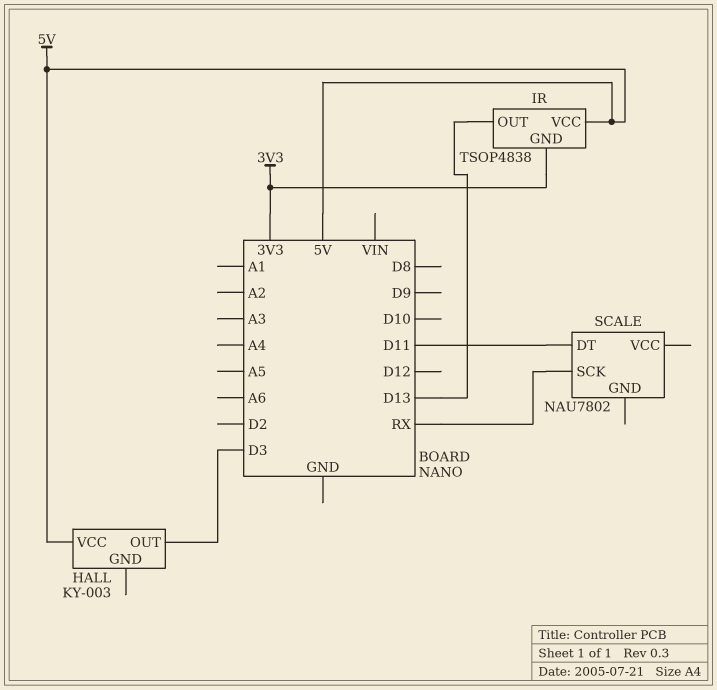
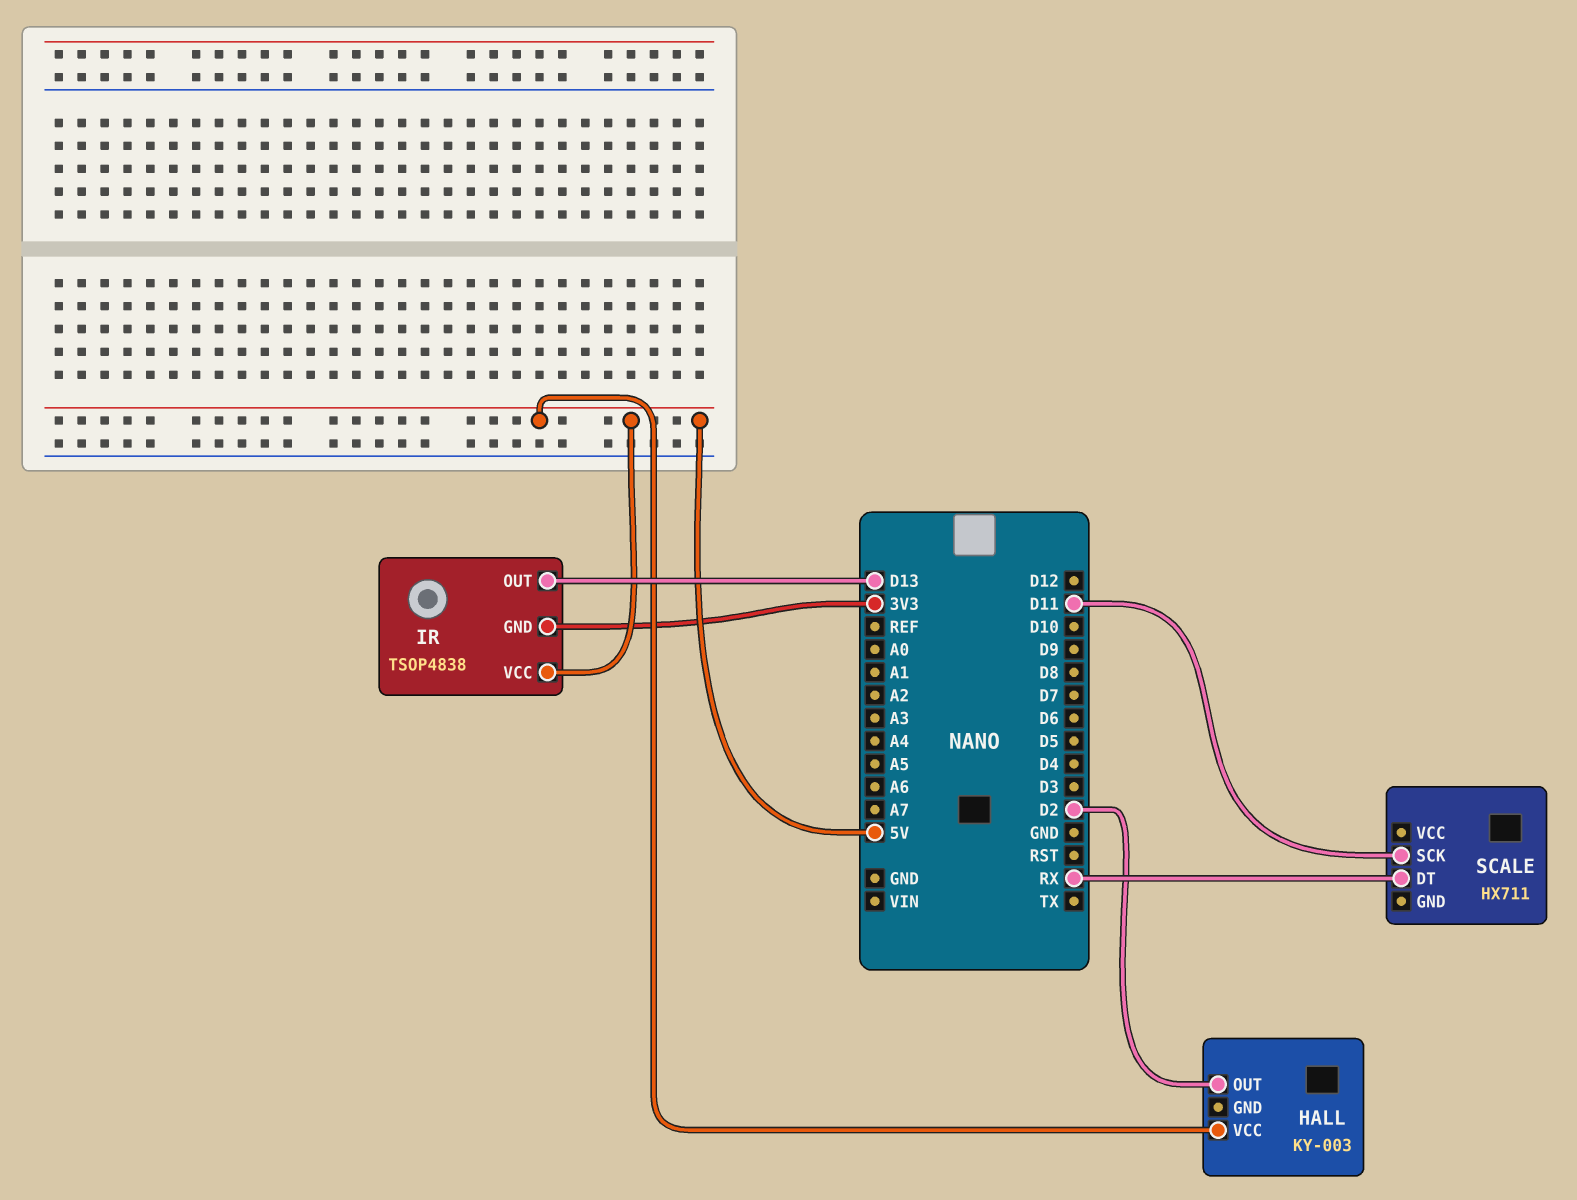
HALL pin OUT: D3 -> D2
SCALE: NAU7802 -> HX711
SCALE pin DT: D11 -> RX
SCALE pin SCK: RX -> D11

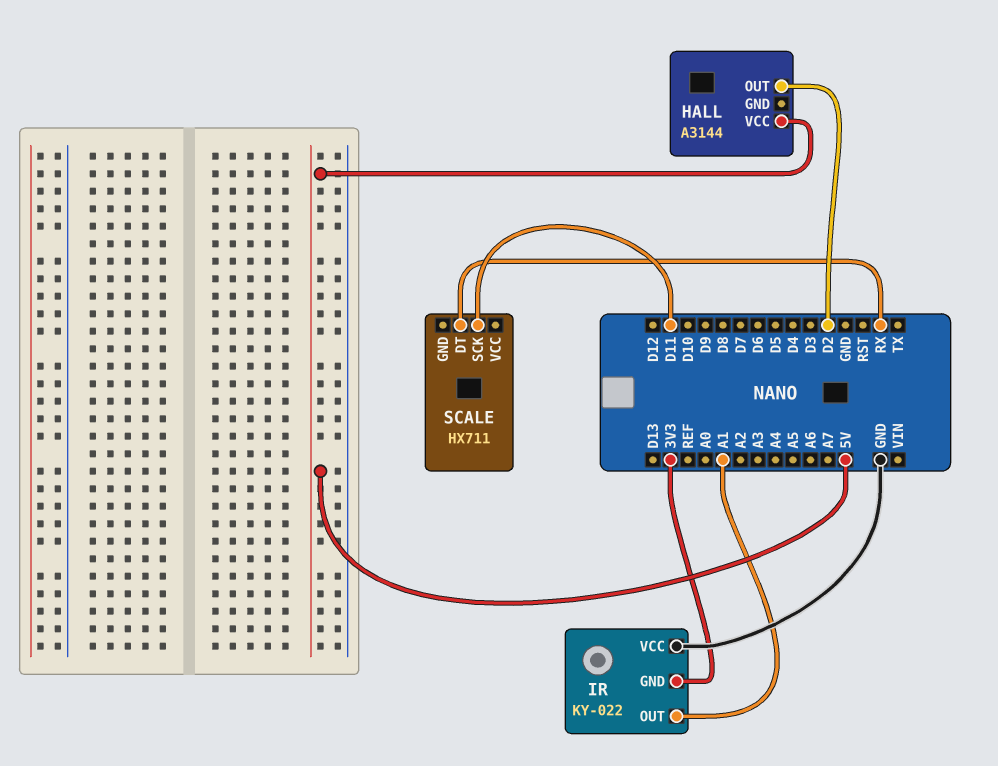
HALL: KY-003 -> A3144
IR: TSOP4838 -> KY-022
IR pin OUT: D13 -> A1
IR pin VCC: 5V -> GND

